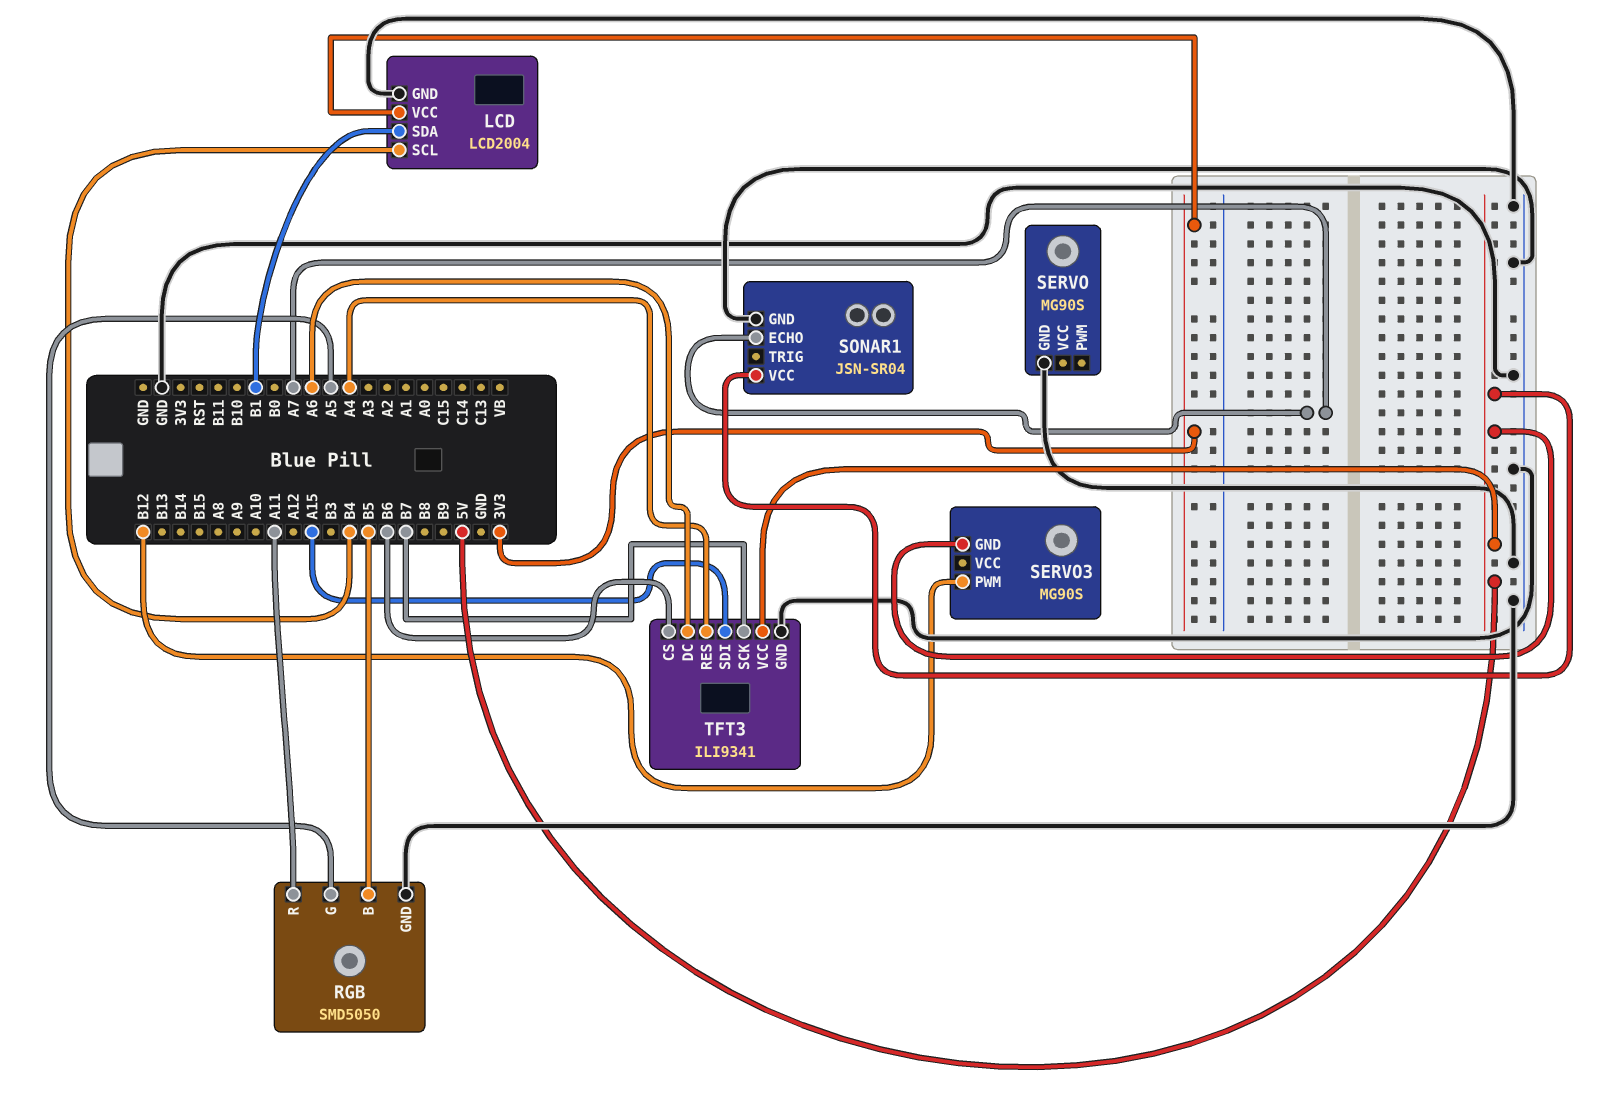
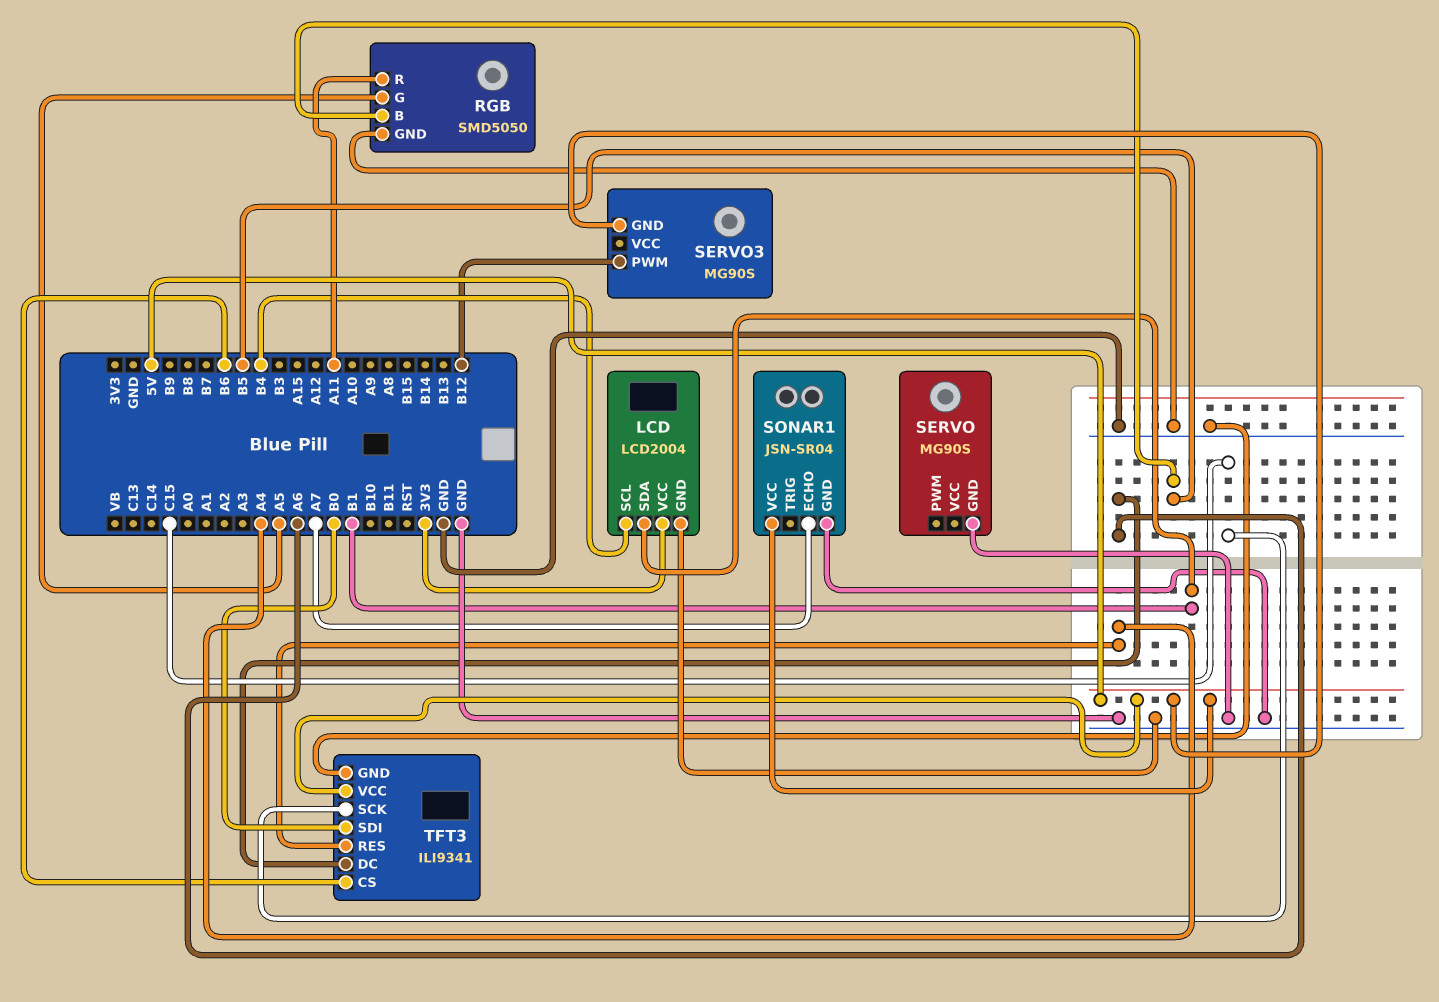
TFT3 pin SCK: B7 -> C15
TFT3 pin SDI: A15 -> B0

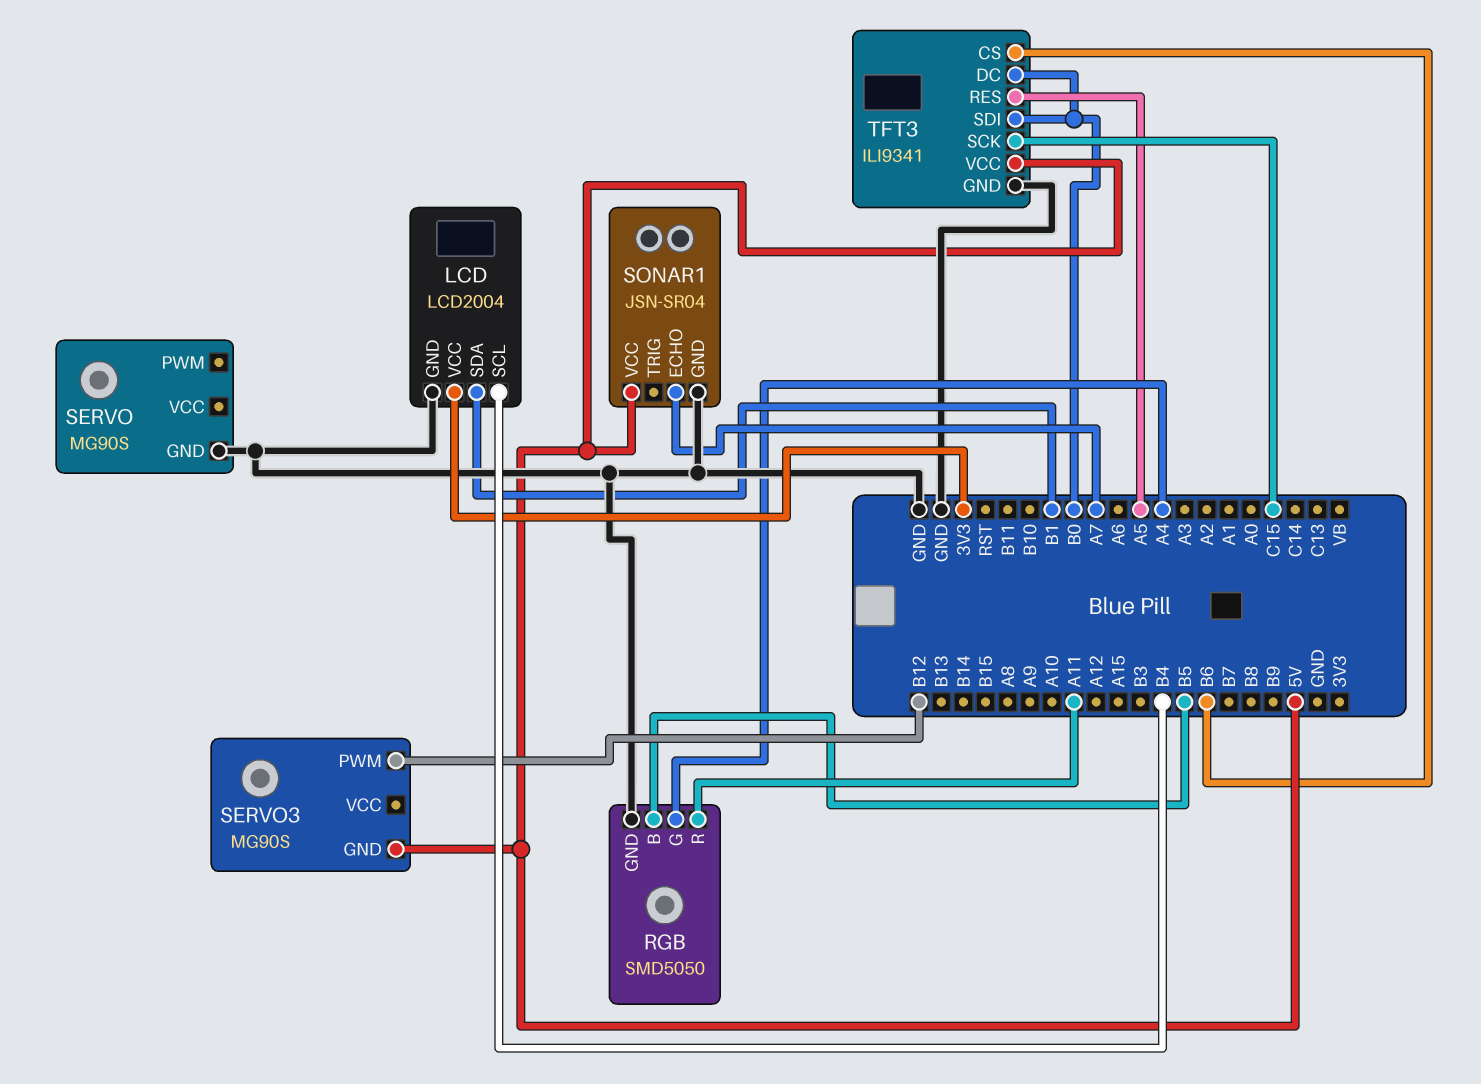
RGB pin G: A5 -> A4
TFT3 pin DC: A6 -> B0
TFT3 pin RES: A4 -> A5

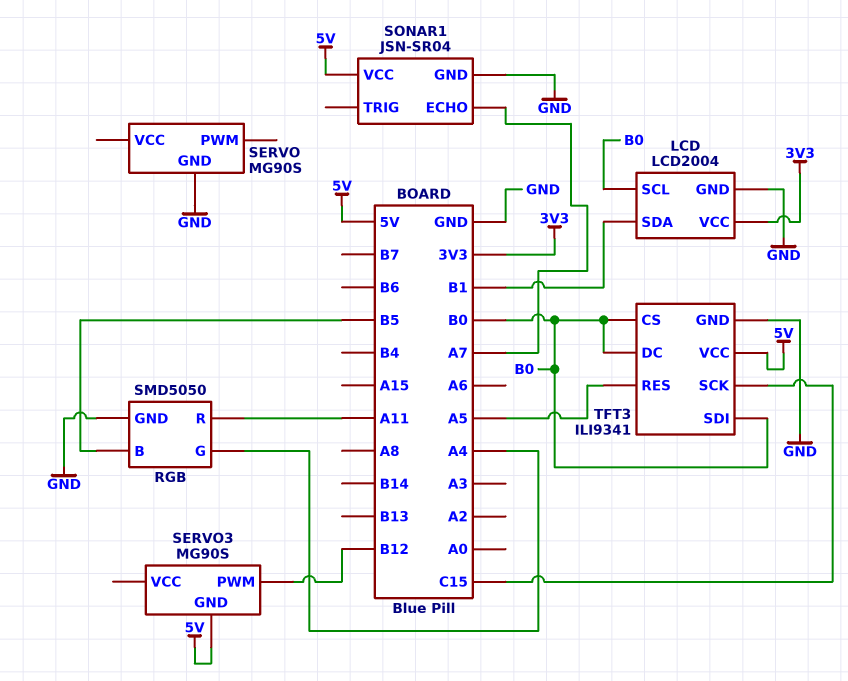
LCD pin SCL: B4 -> B0
TFT3 pin CS: B6 -> B0

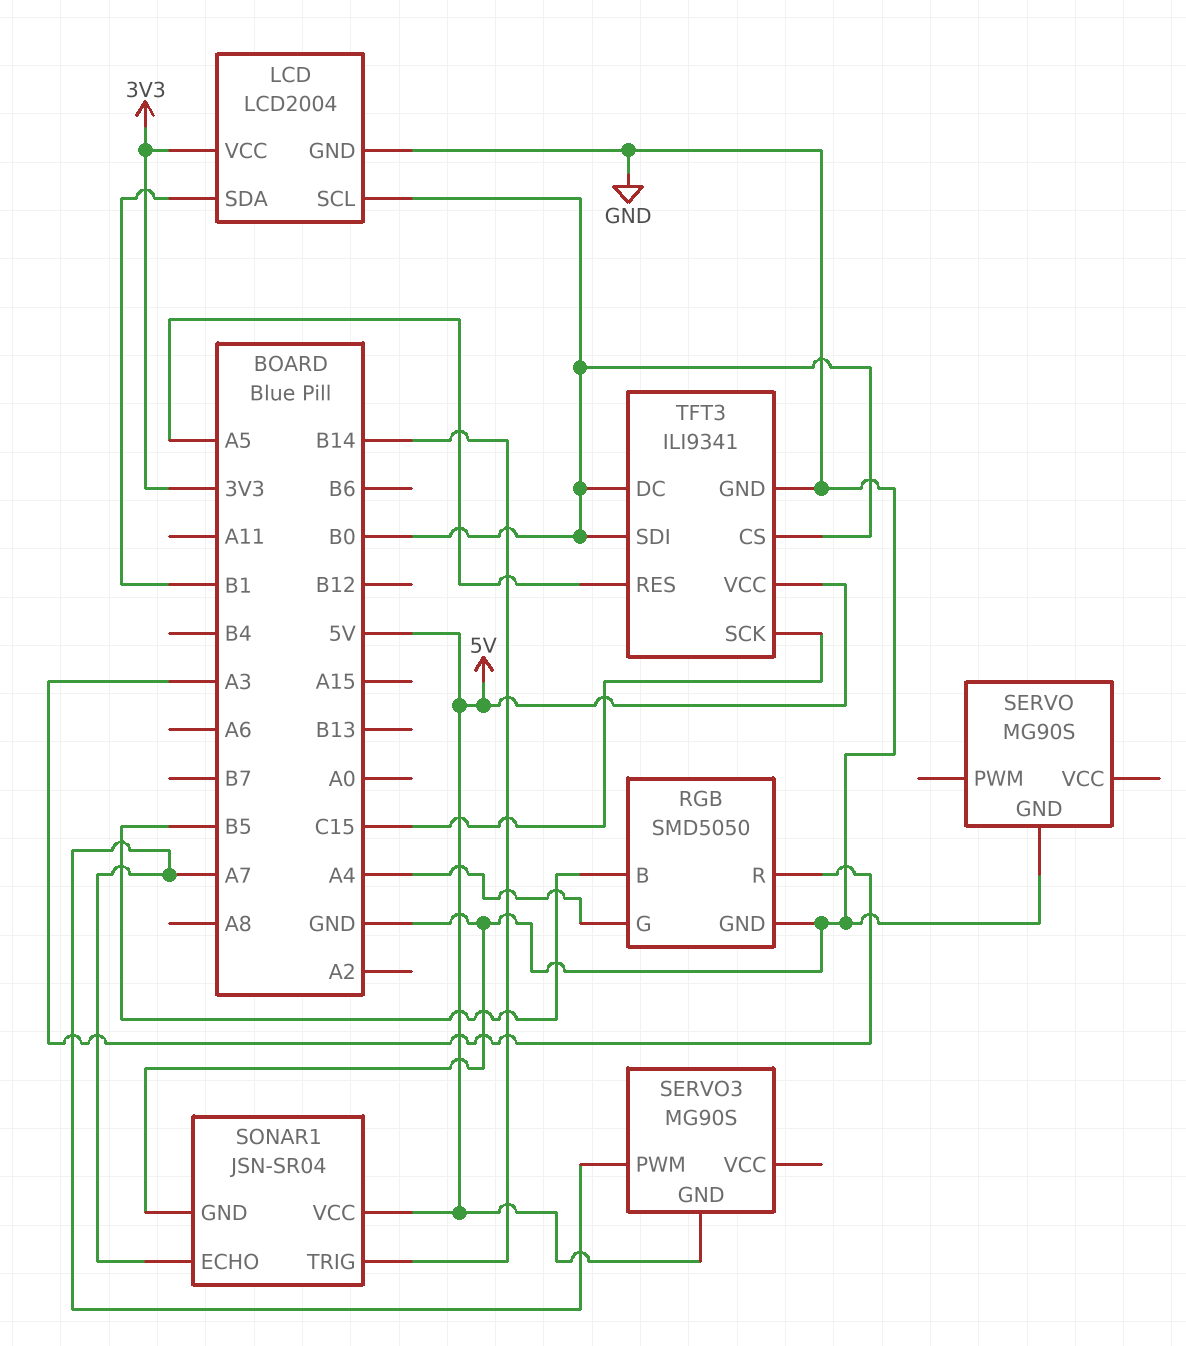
RGB pin R: A11 -> A3
SERVO3 pin PWM: B12 -> A7
SONAR1 pin TRIG: none -> B14

